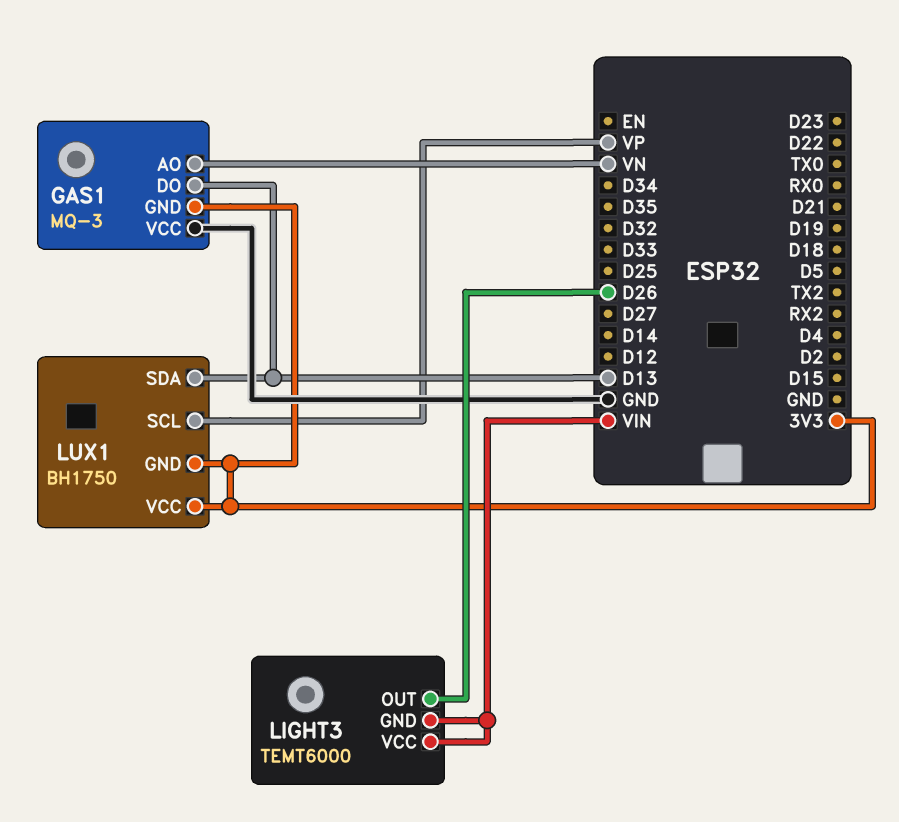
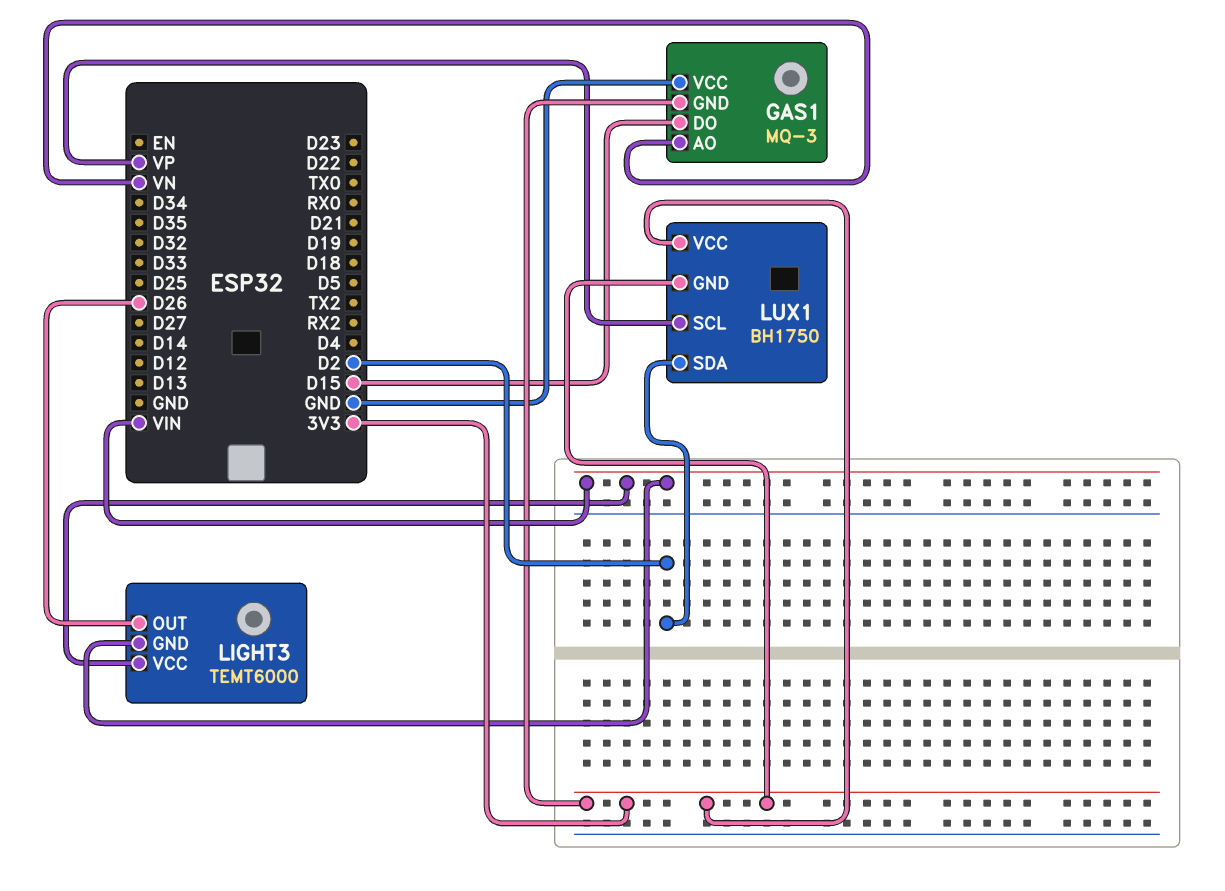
GAS1 pin DO: D13 -> D15
LUX1 pin SDA: D13 -> D2

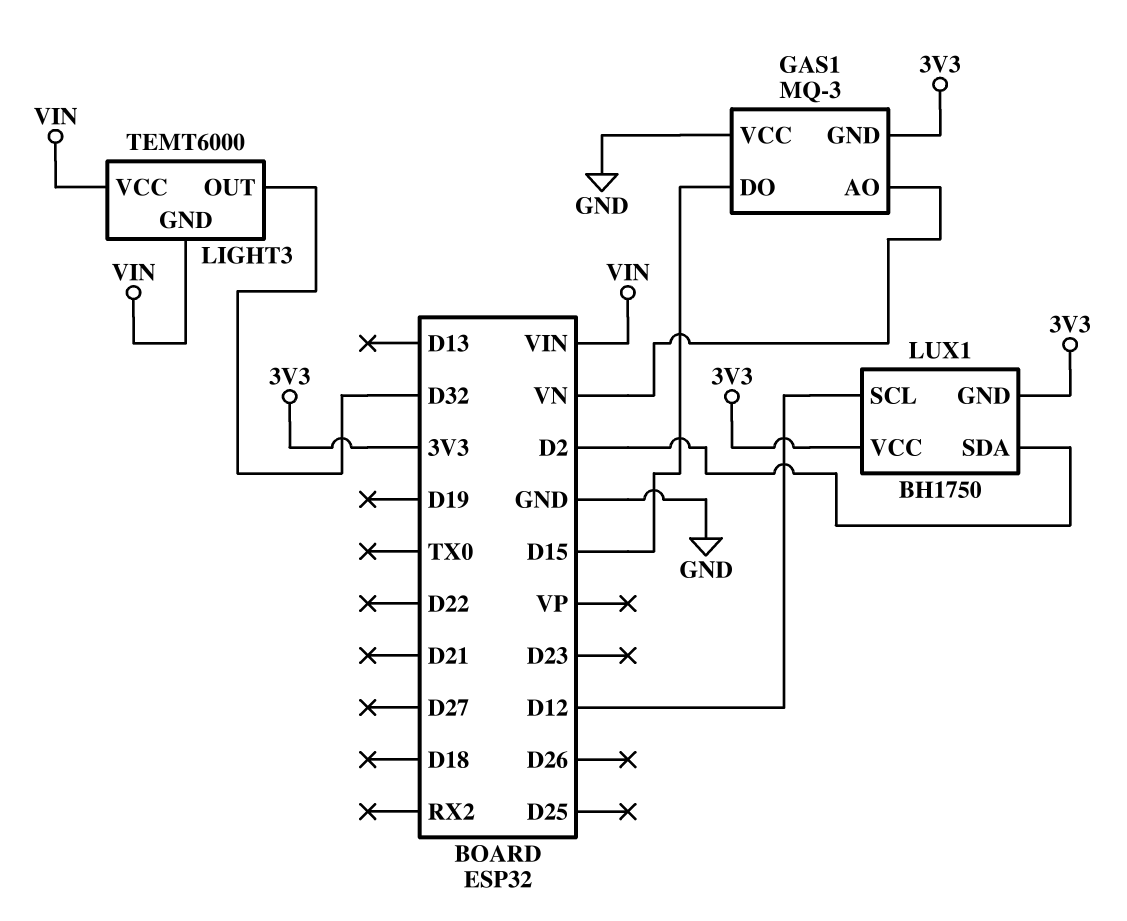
LIGHT3 pin OUT: D26 -> D32
LUX1 pin SCL: VP -> D12

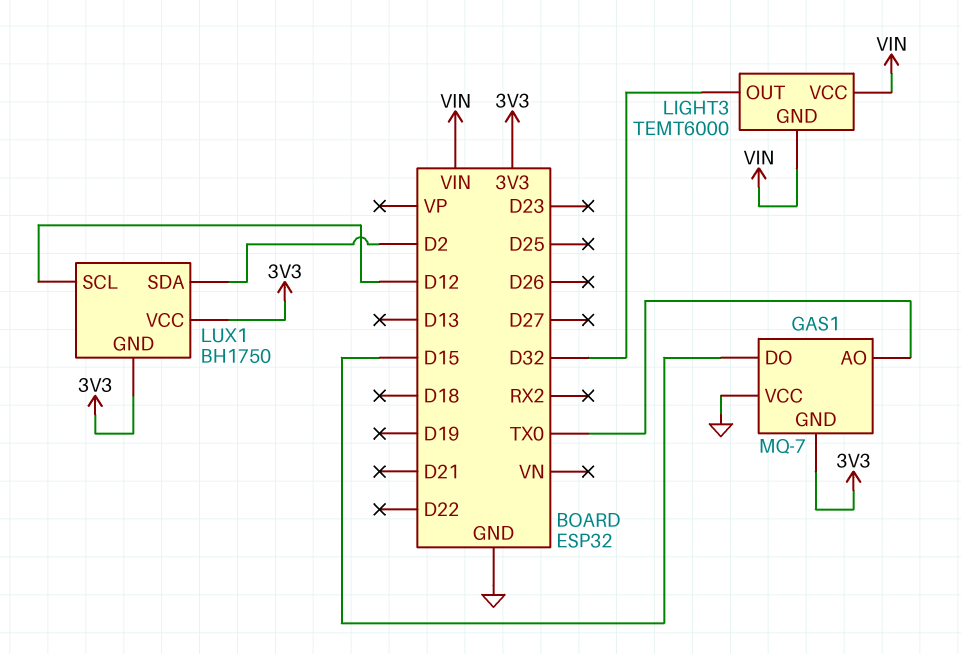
GAS1: MQ-3 -> MQ-7
GAS1 pin AO: VN -> TX0

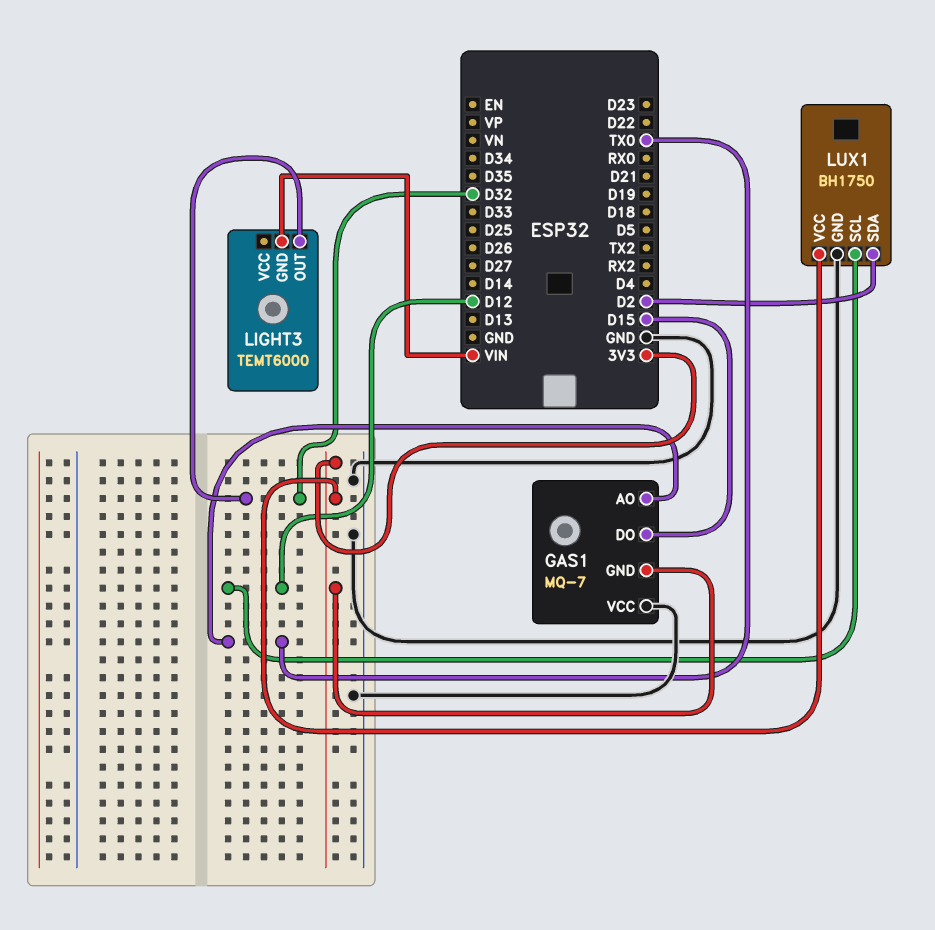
LIGHT3 pin VCC: VIN -> none
LUX1 pin GND: 3V3 -> GND

